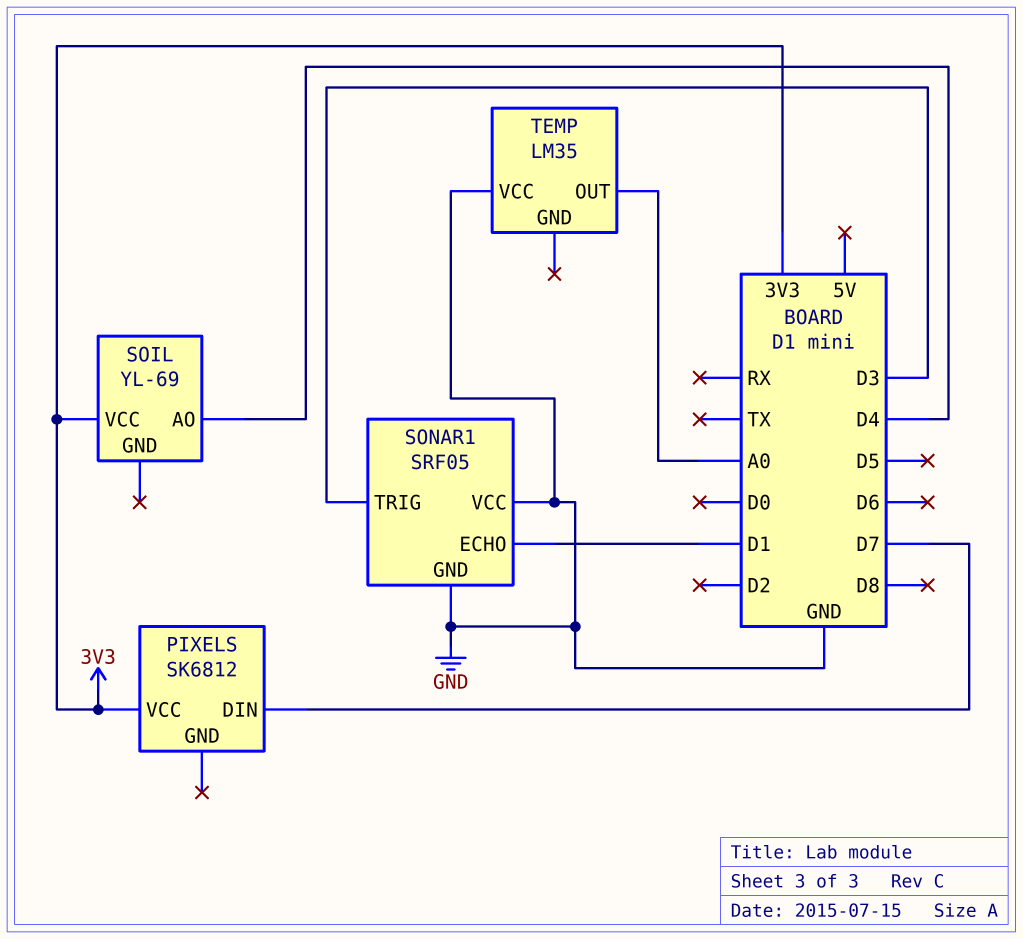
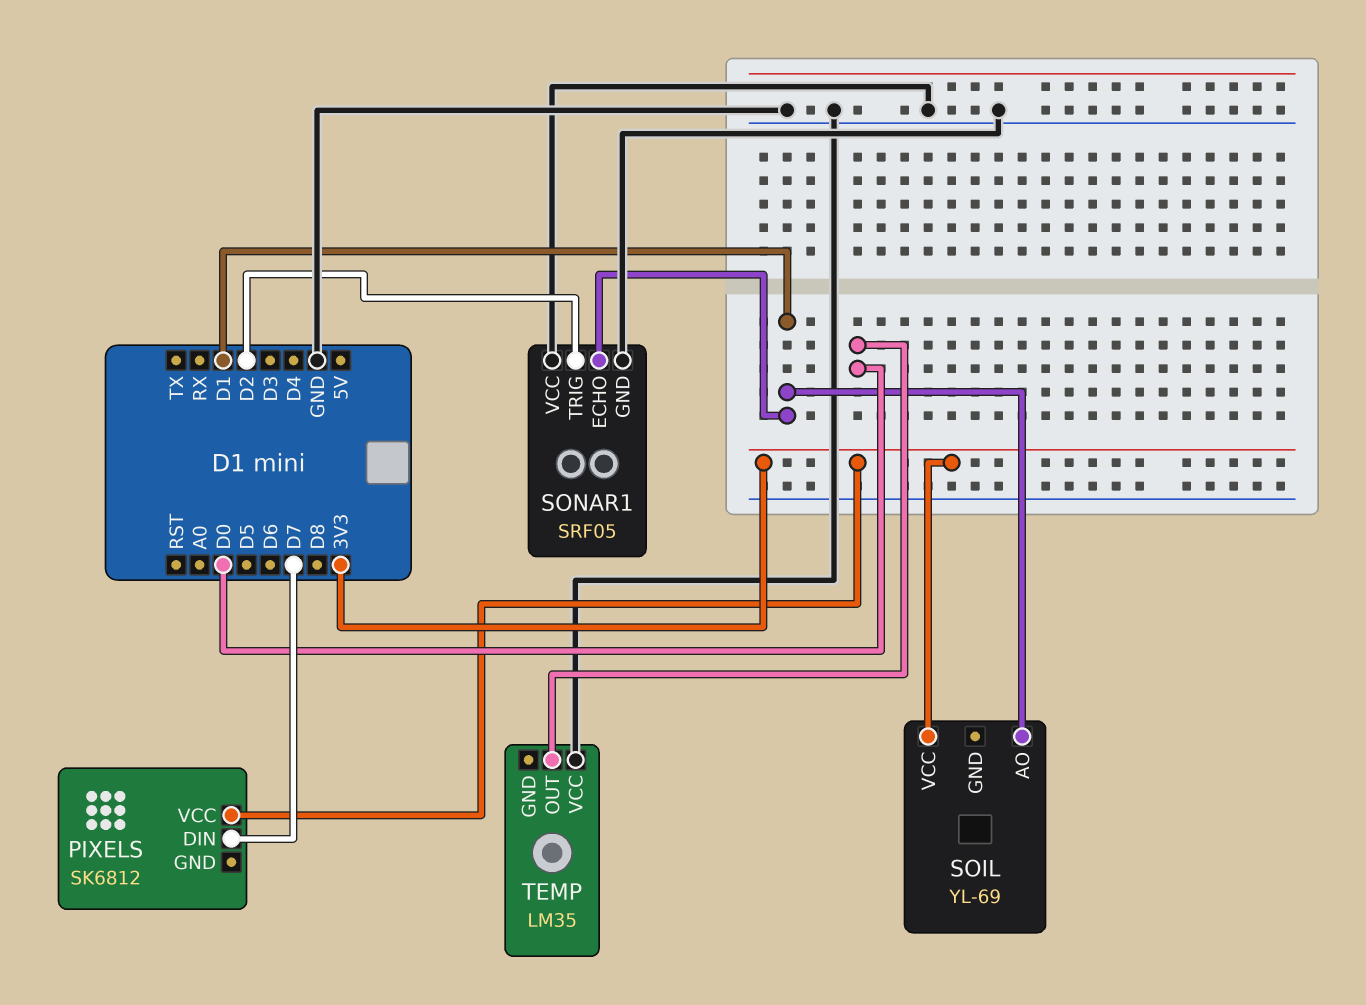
SOIL pin AO: D4 -> D1
SONAR1 pin TRIG: D3 -> D2
TEMP pin OUT: A0 -> D0

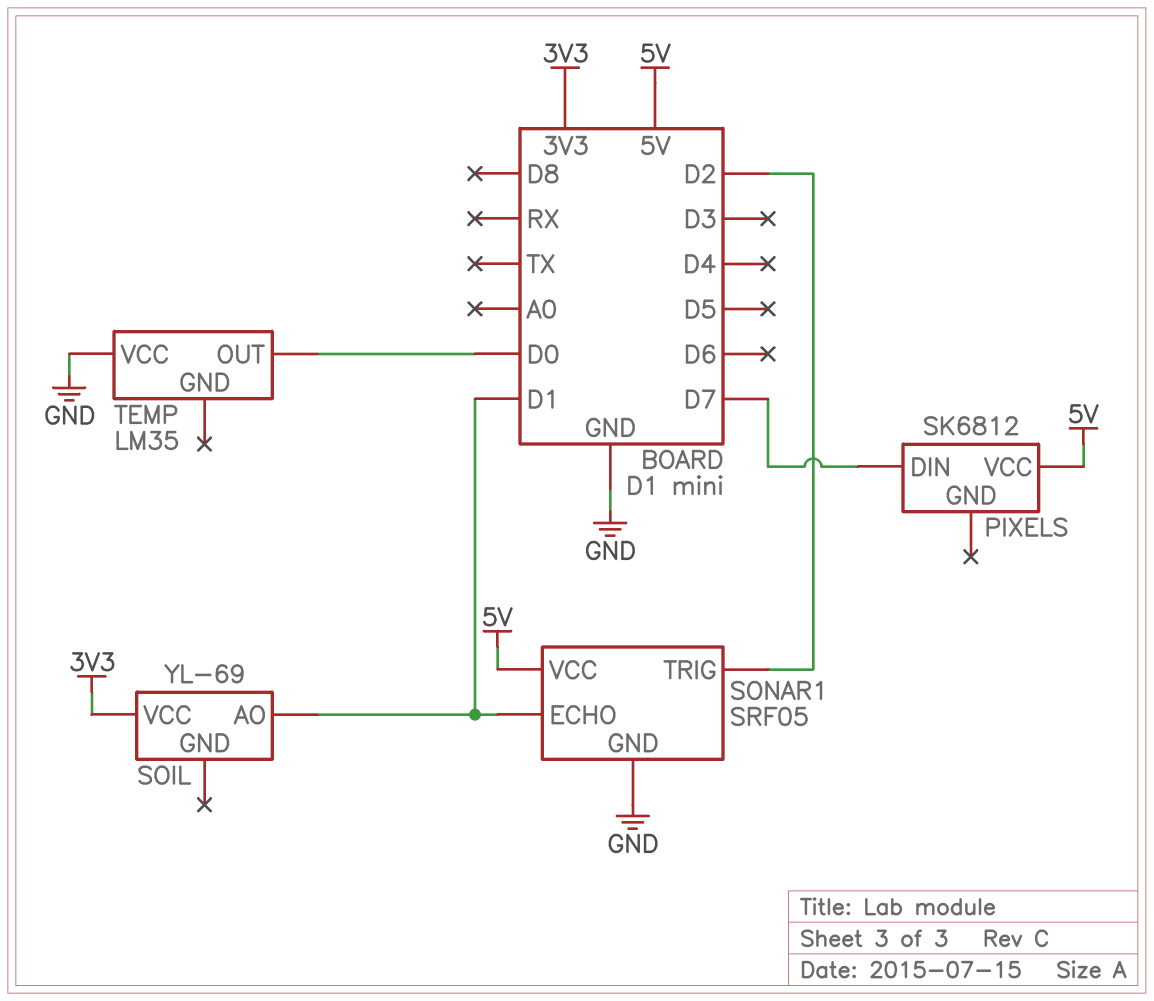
PIXELS pin VCC: 3V3 -> 5V
SONAR1 pin VCC: GND -> 5V

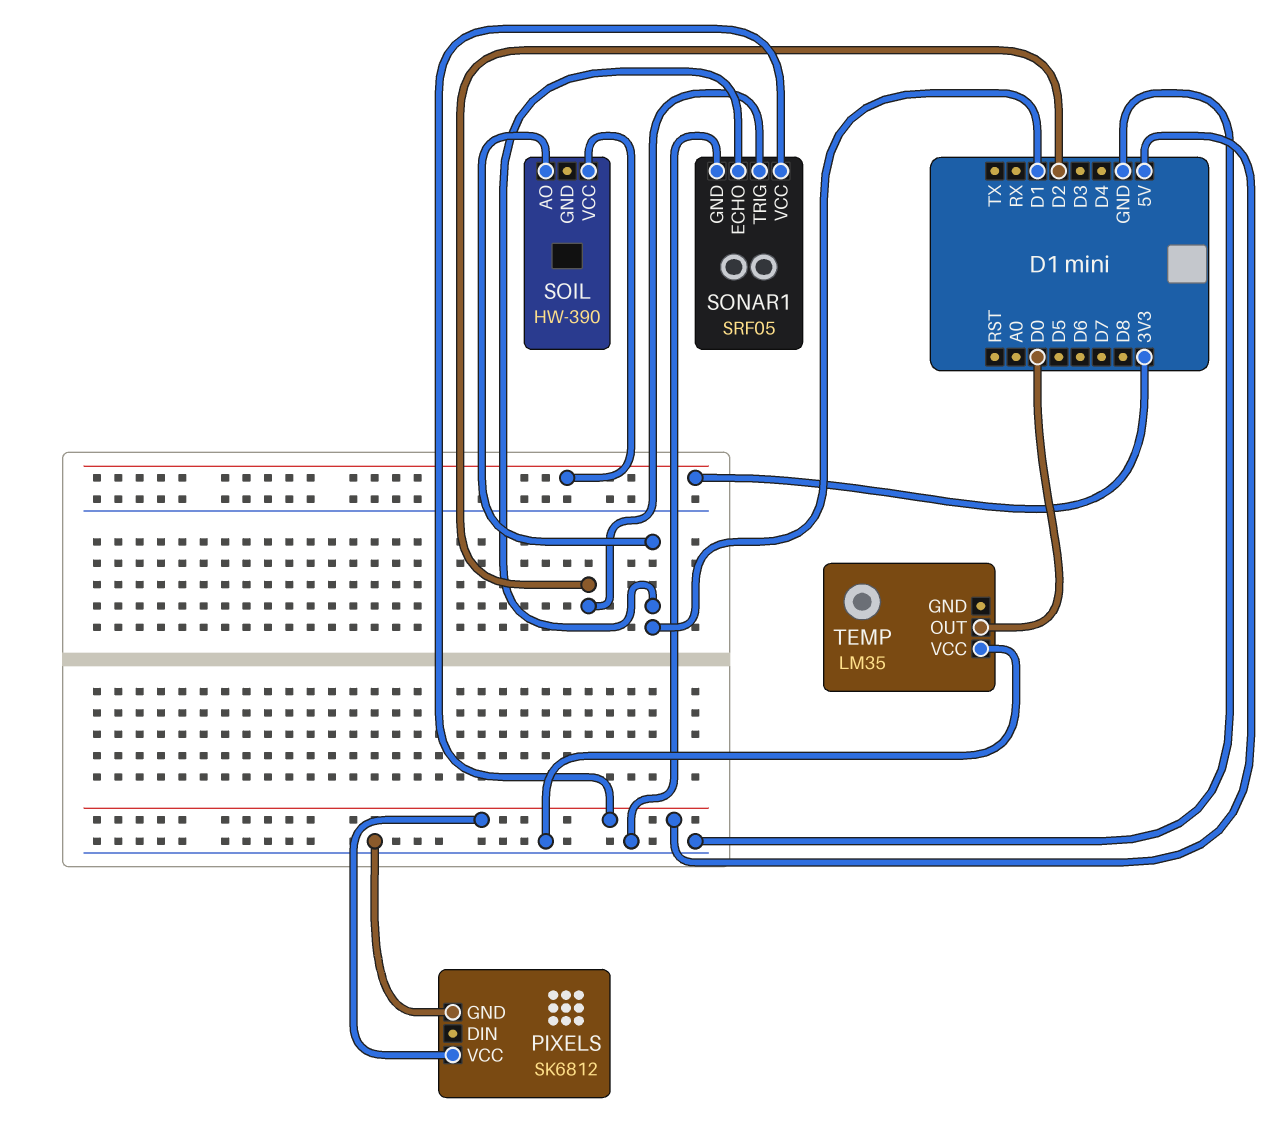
PIXELS pin DIN: D7 -> none
PIXELS pin GND: none -> GND
SOIL: YL-69 -> HW-390

